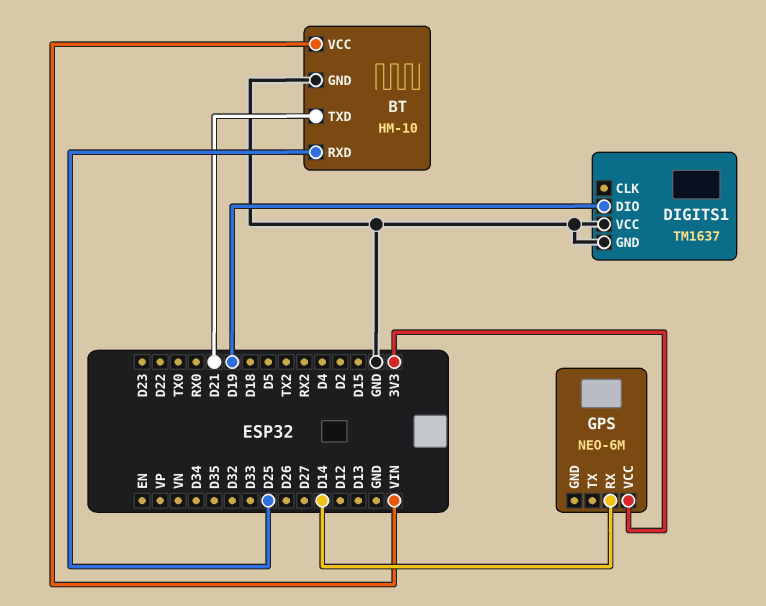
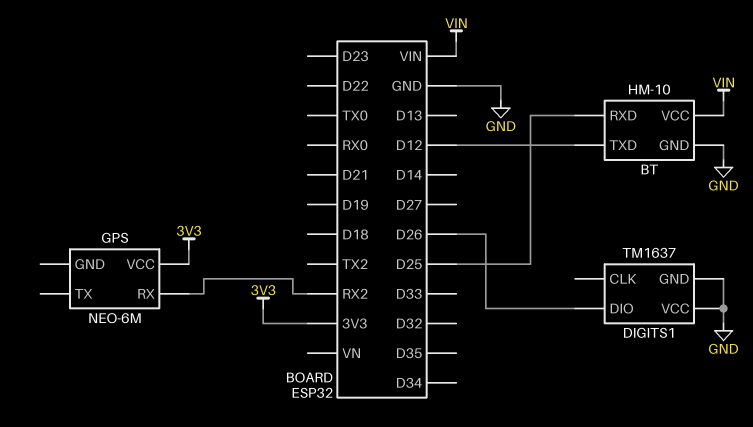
BT pin TXD: D21 -> D12
DIGITS1 pin DIO: D19 -> D26
GPS pin RX: D14 -> RX2

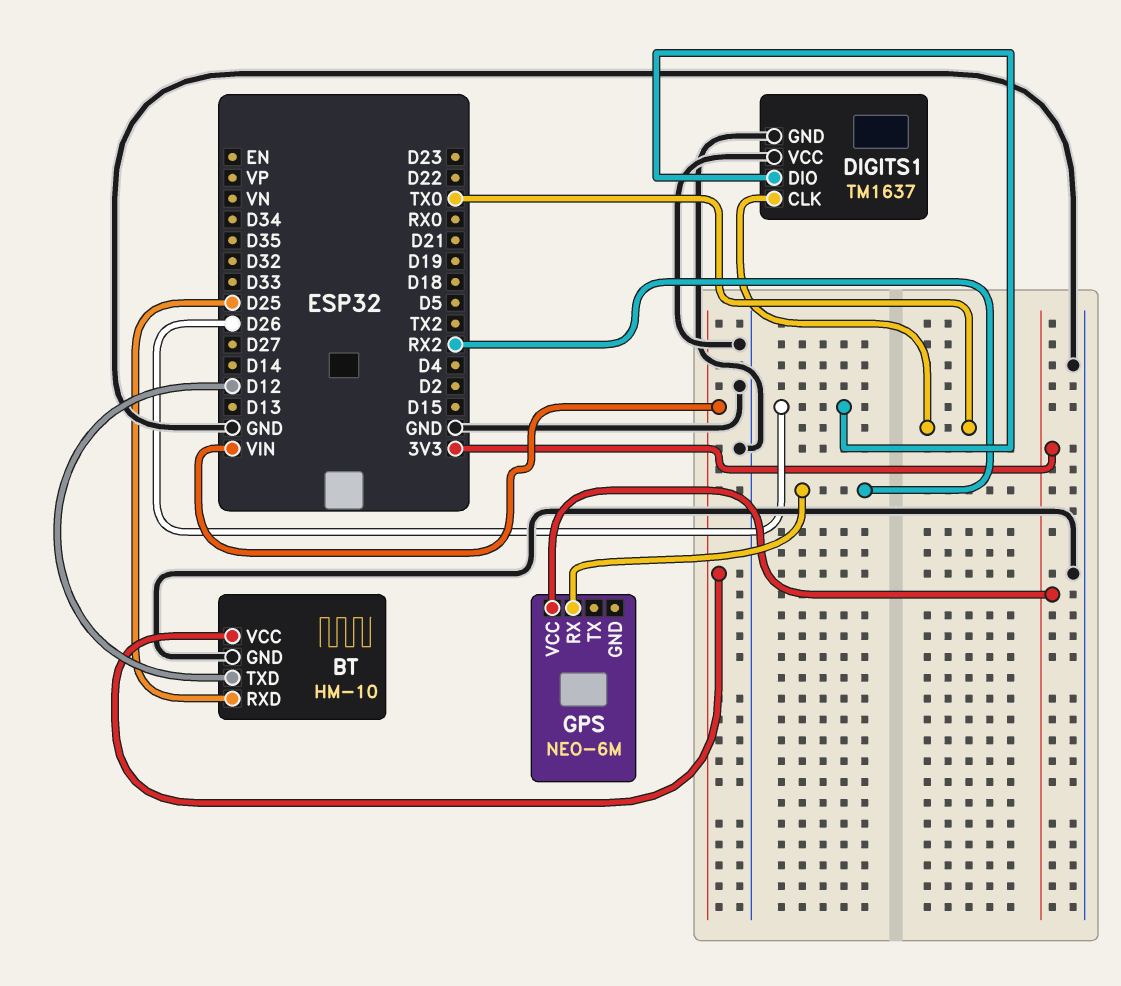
DIGITS1 pin CLK: none -> TX0

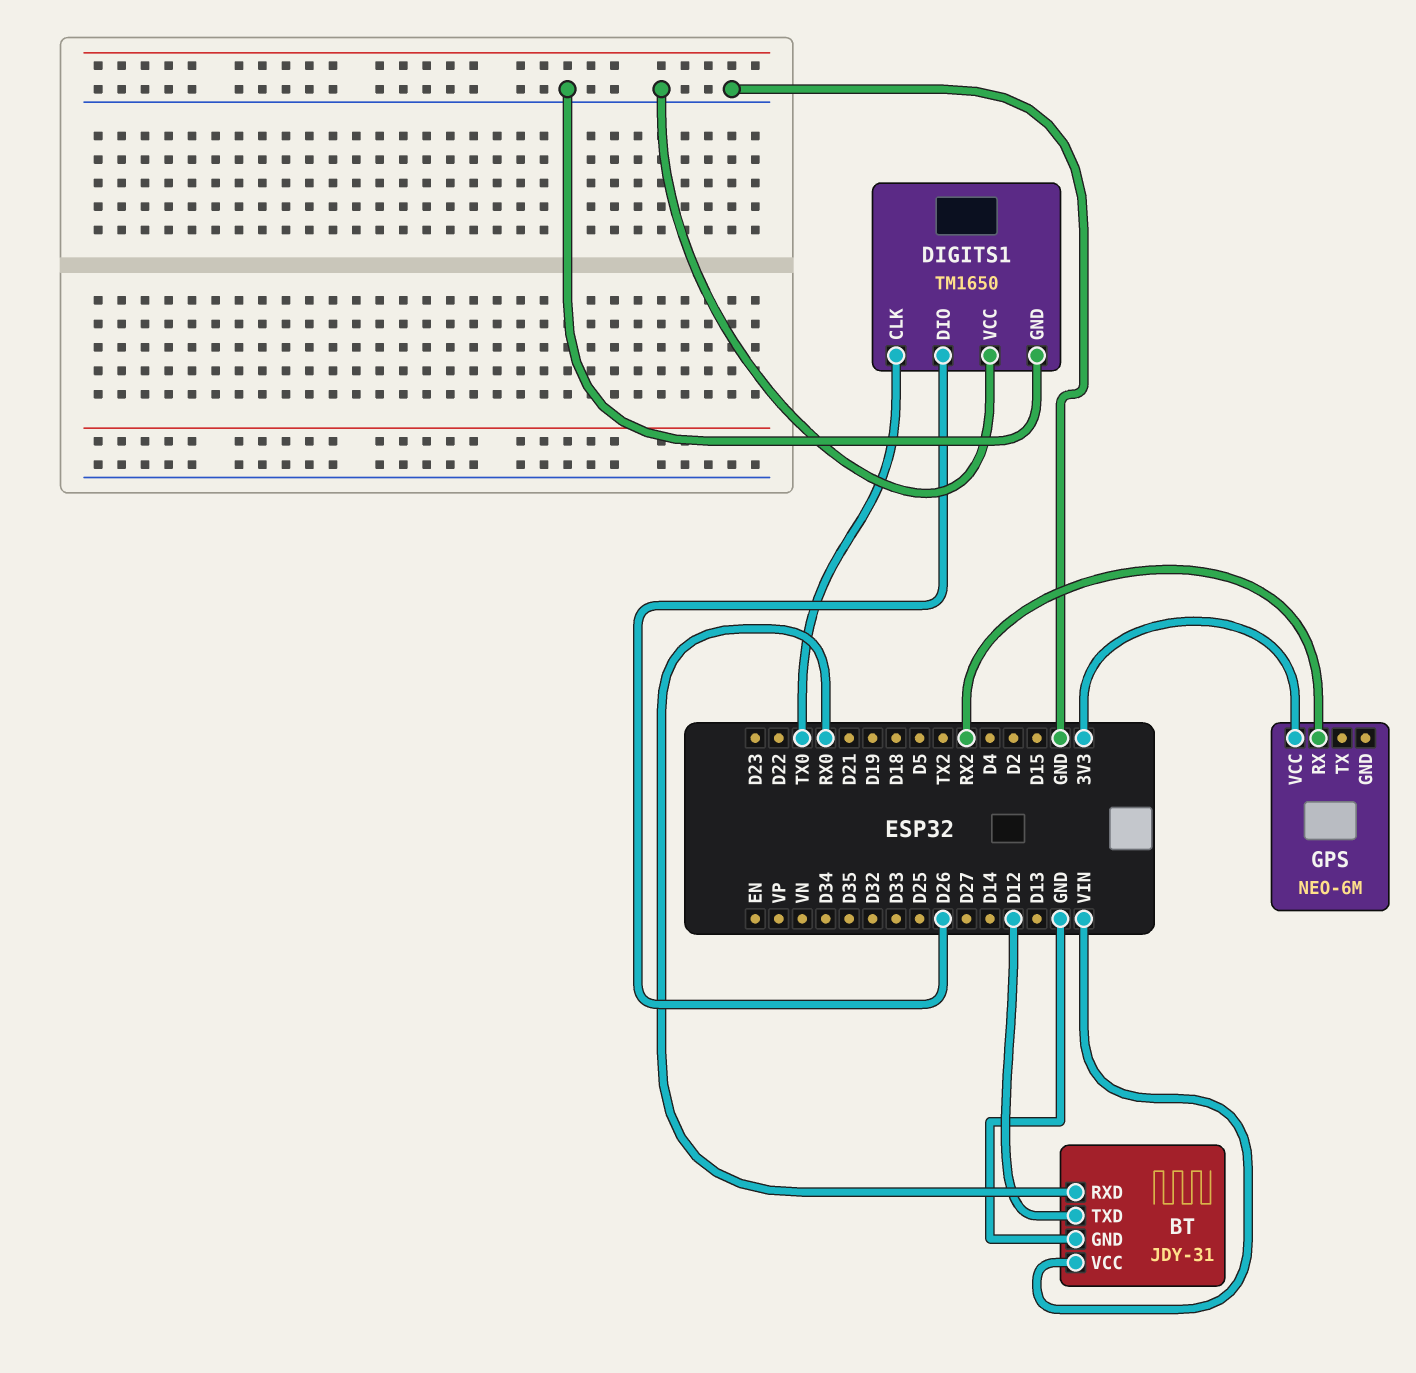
BT: HM-10 -> JDY-31
BT pin RXD: D25 -> RX0
DIGITS1: TM1637 -> TM1650

